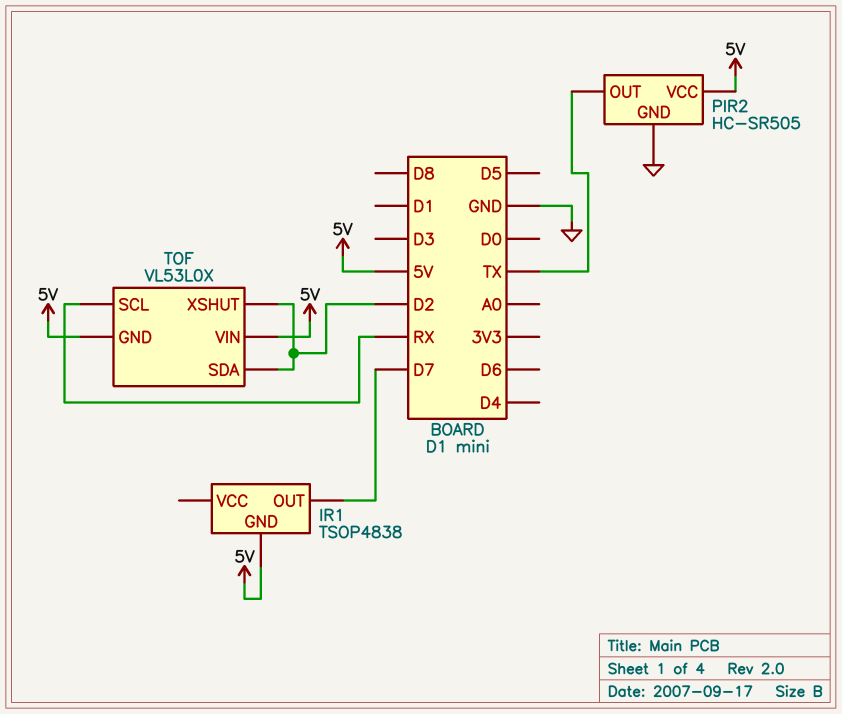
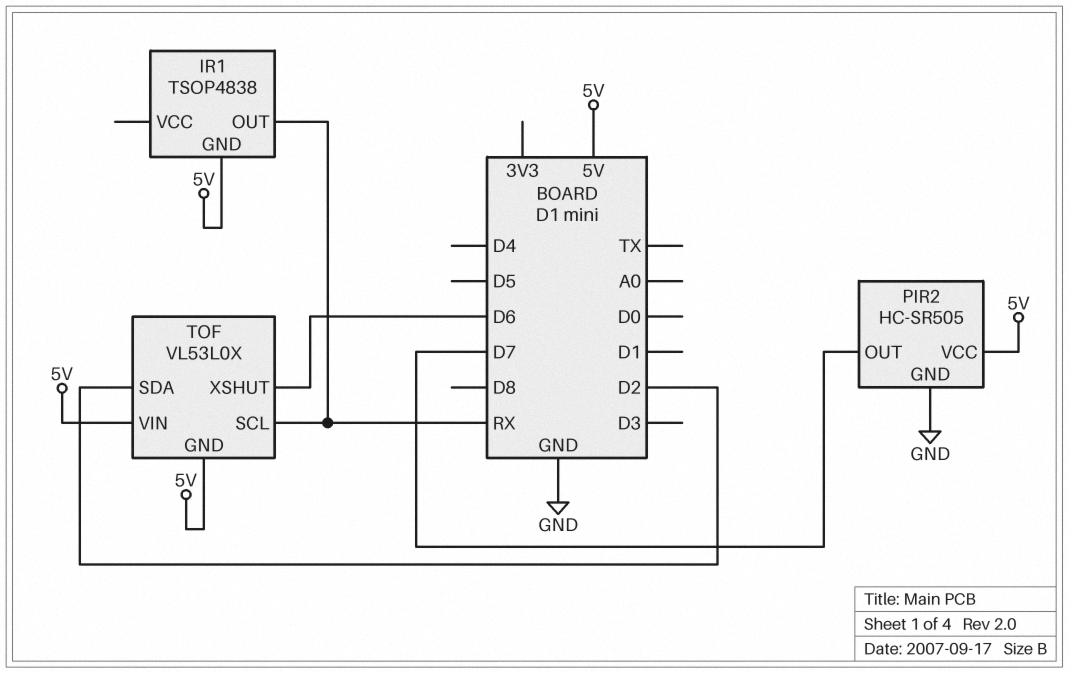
IR1 pin OUT: D7 -> RX
PIR2 pin OUT: TX -> D7
TOF pin XSHUT: D2 -> D6

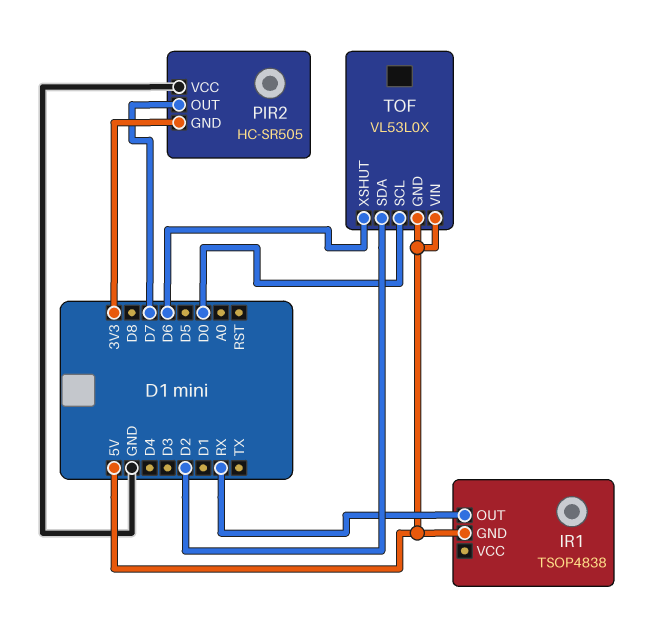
PIR2 pin GND: GND -> 3V3
PIR2 pin VCC: 5V -> GND
TOF pin SCL: RX -> D0

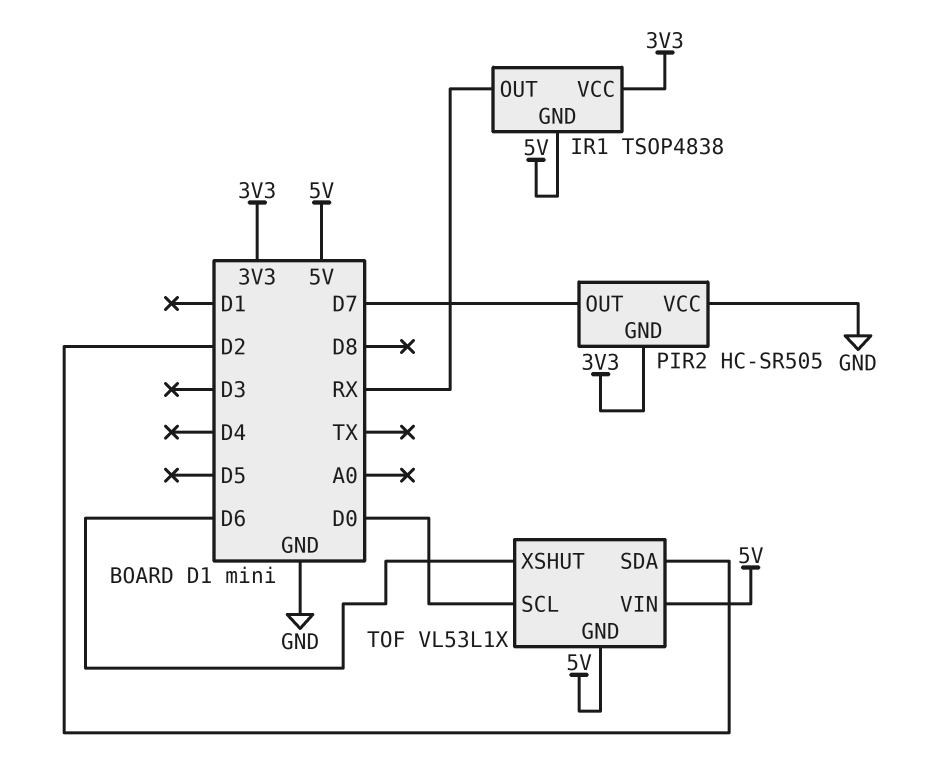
IR1 pin VCC: none -> 3V3
TOF: VL53L0X -> VL53L1X

